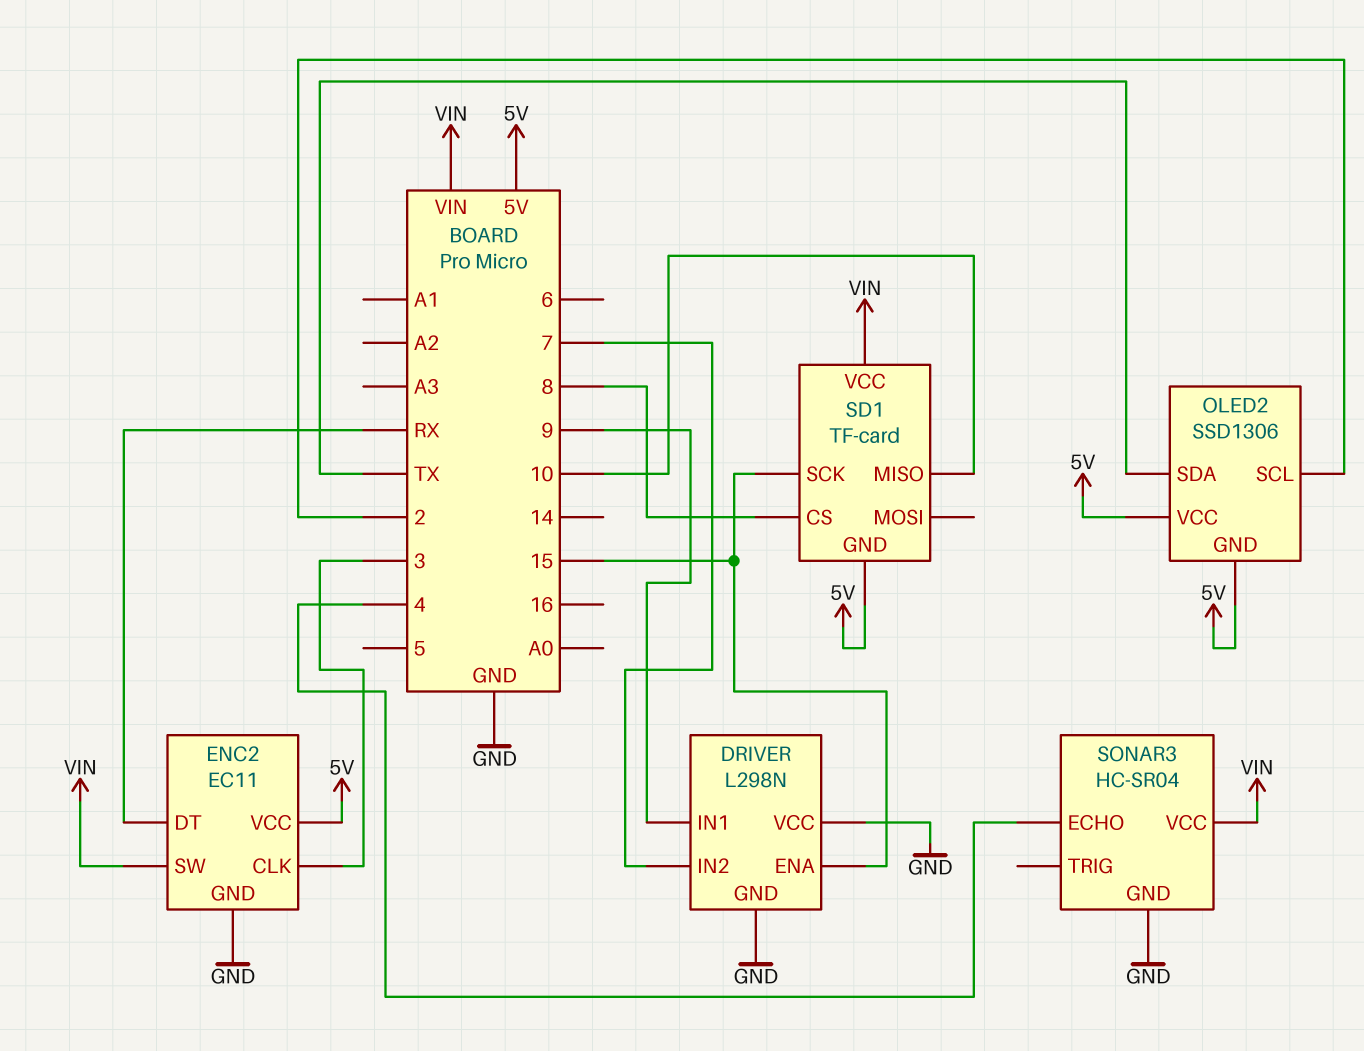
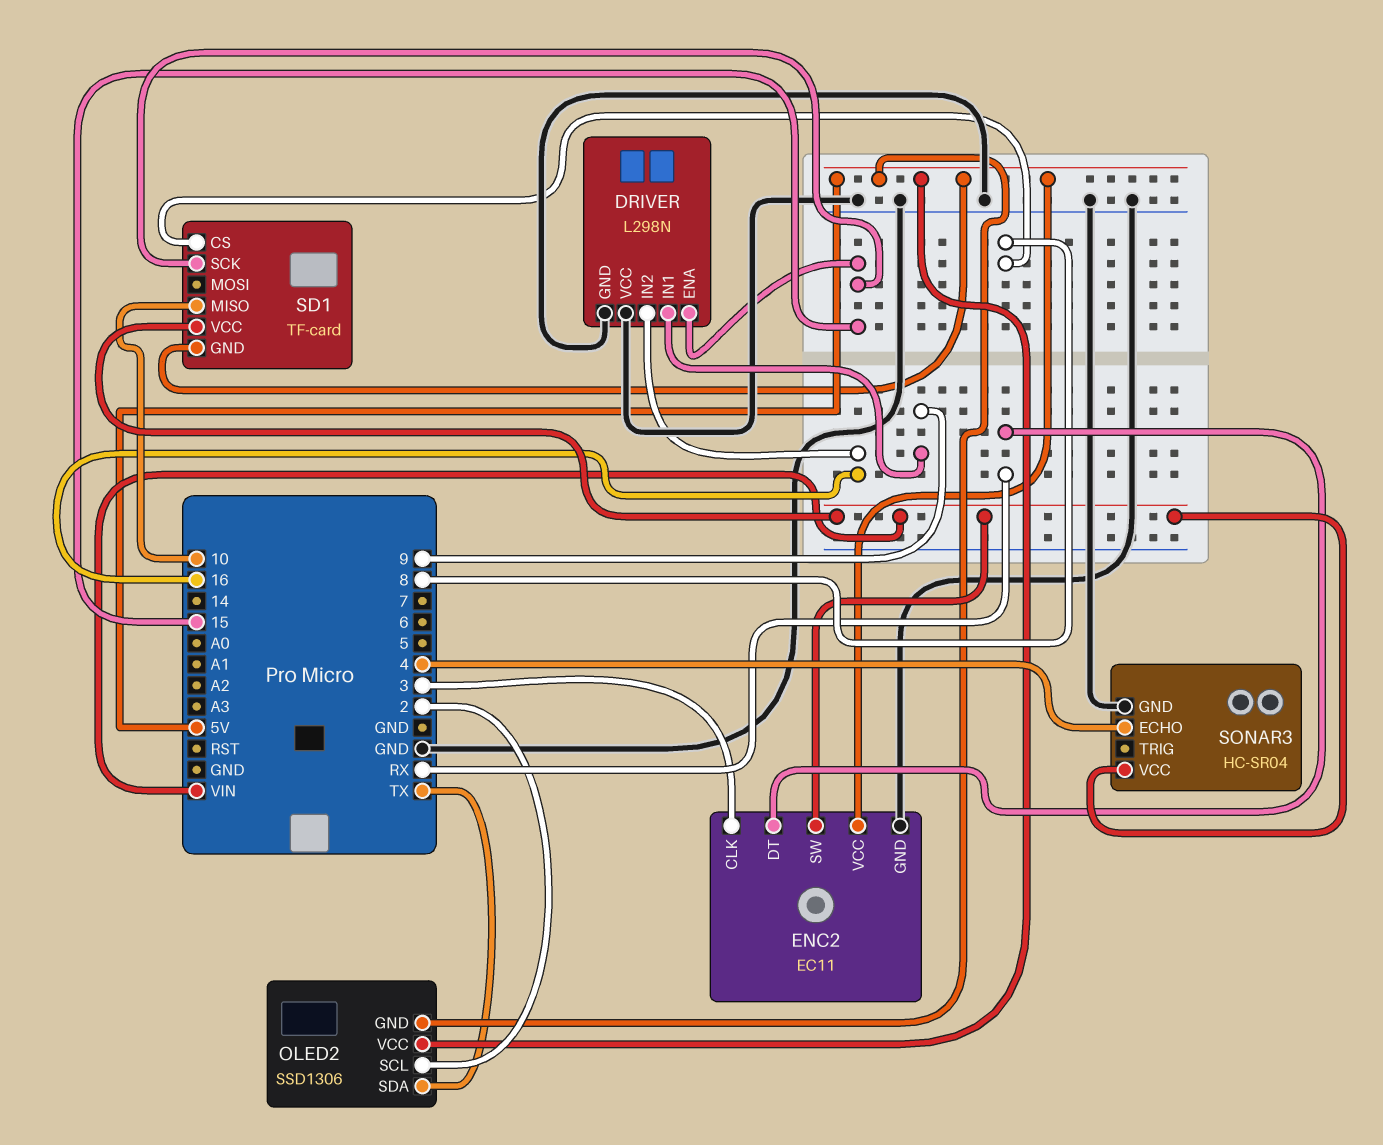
DRIVER pin IN2: 7 -> 16

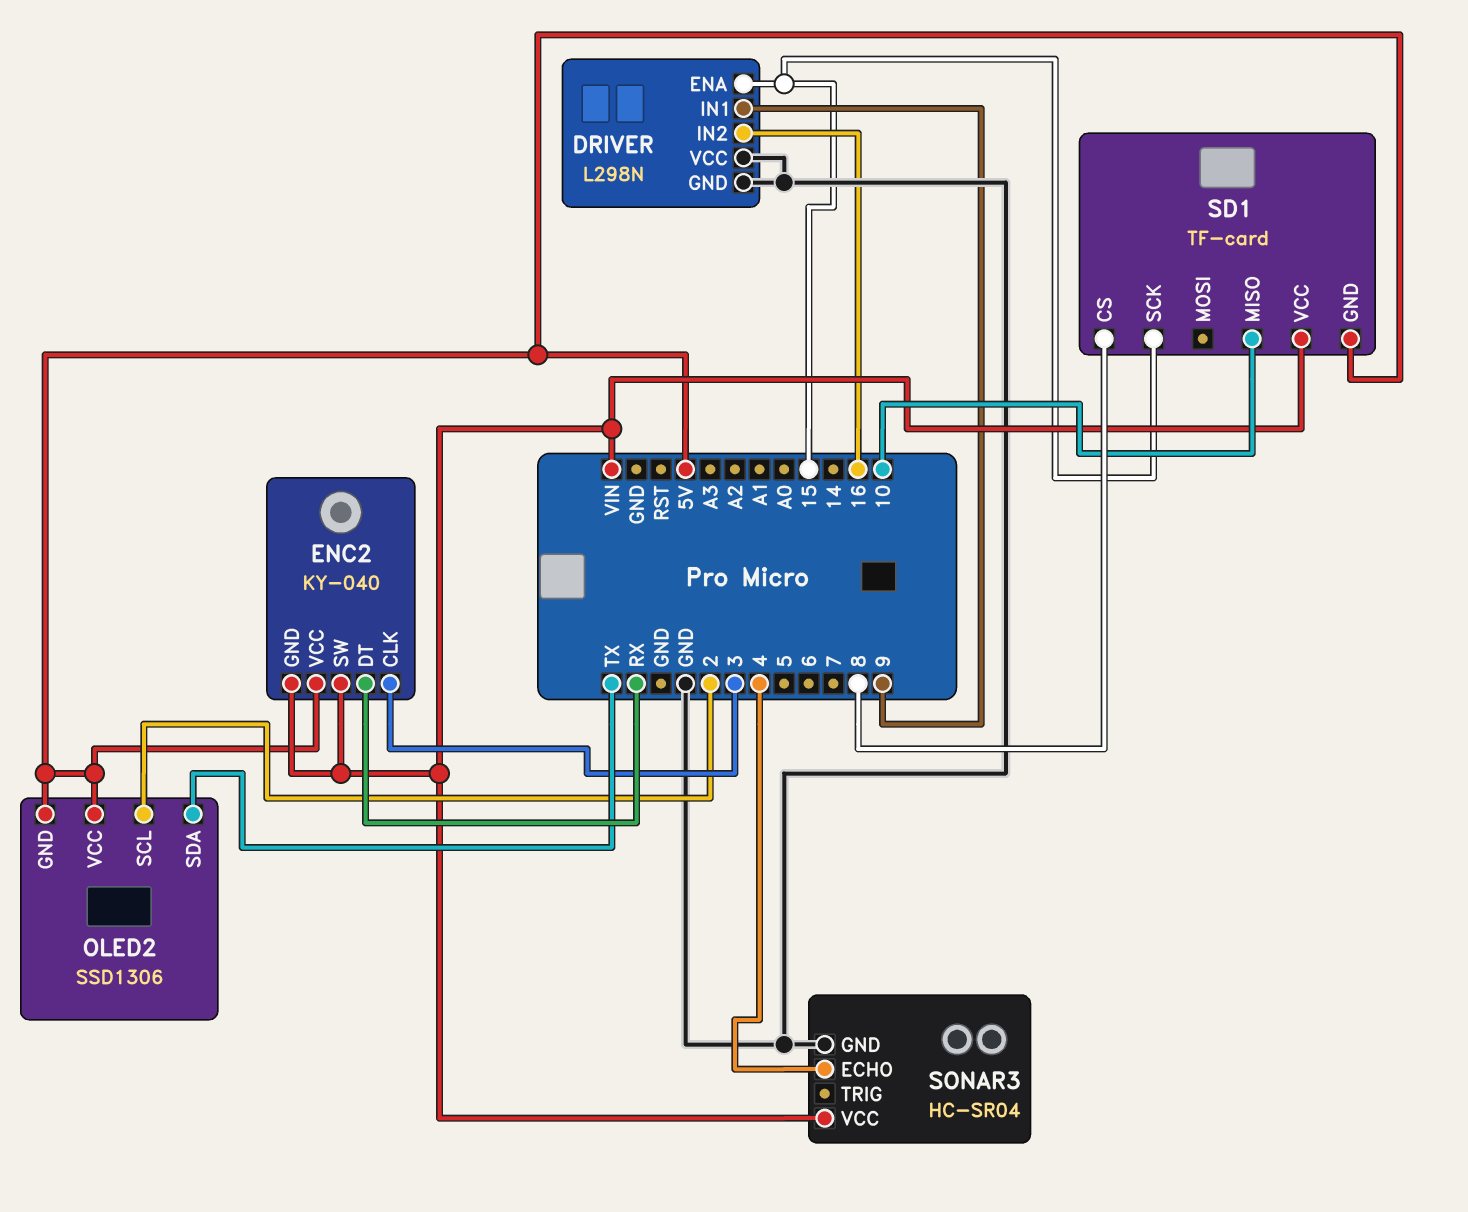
ENC2: EC11 -> KY-040
ENC2 pin GND: GND -> VIN

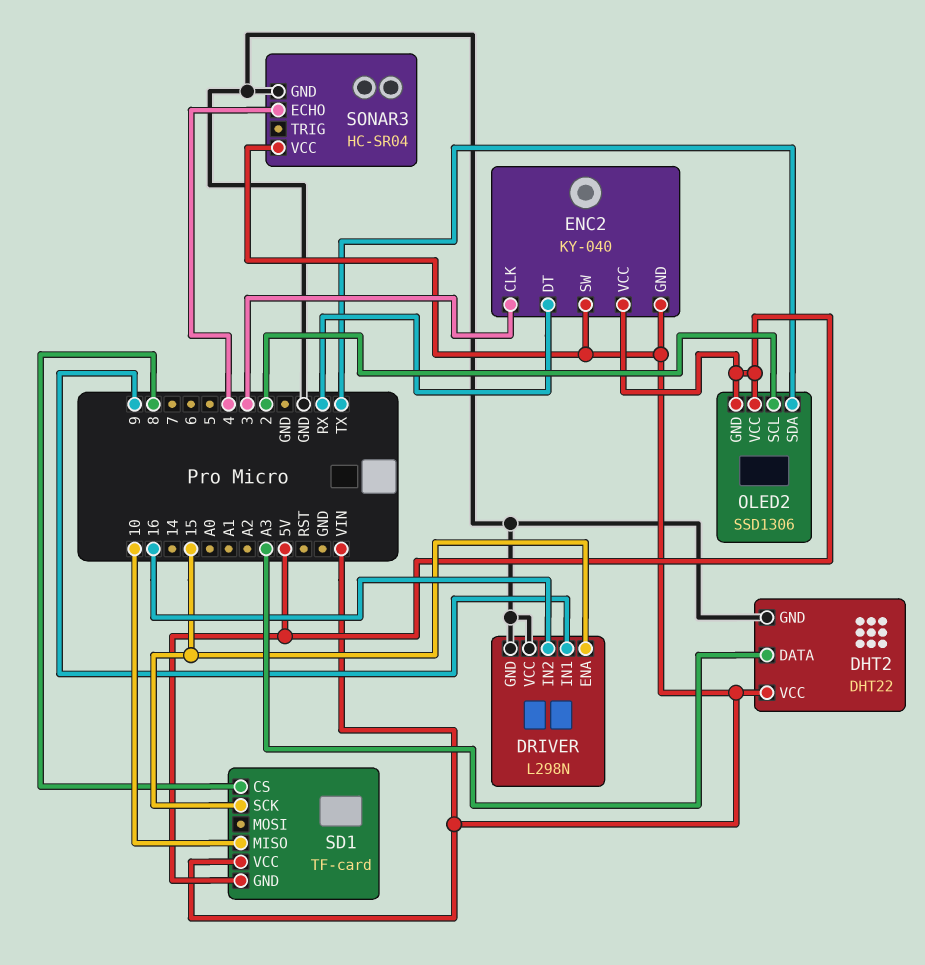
DHT2: none -> DHT22
DHT2 pin DATA: none -> A3
DHT2 pin GND: none -> GND
DHT2 pin VCC: none -> VIN

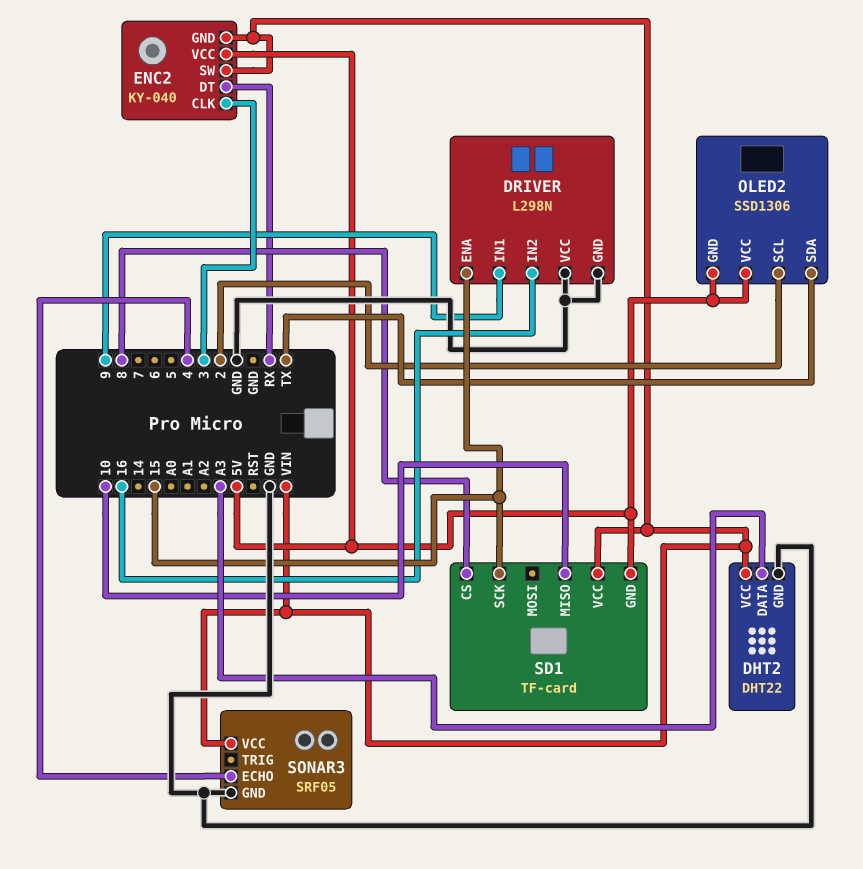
SONAR3: HC-SR04 -> SRF05

